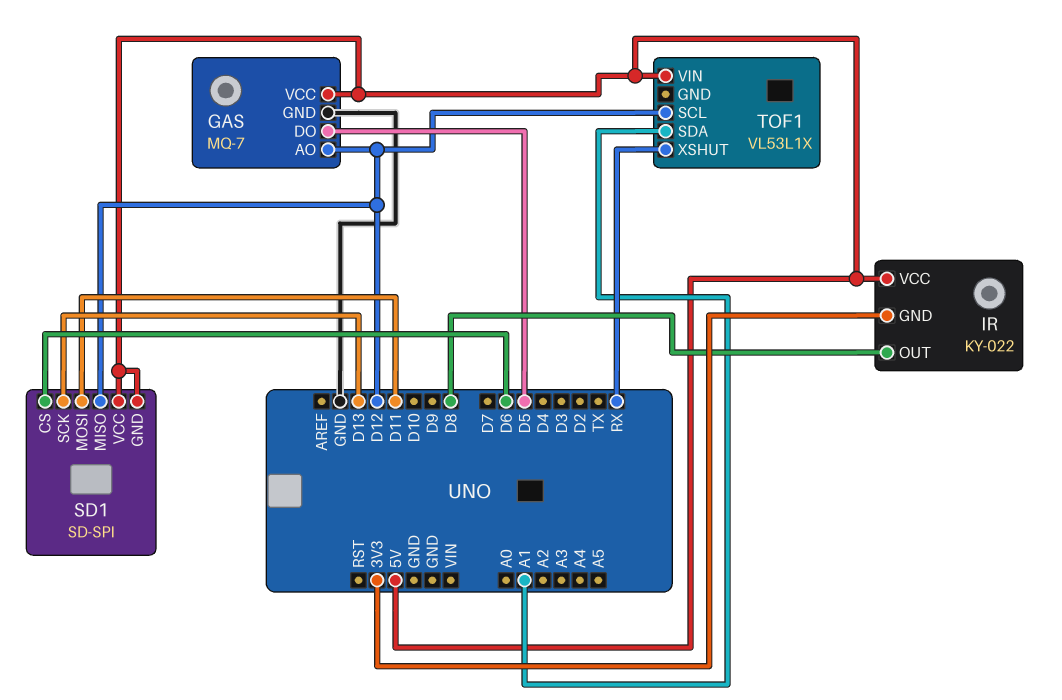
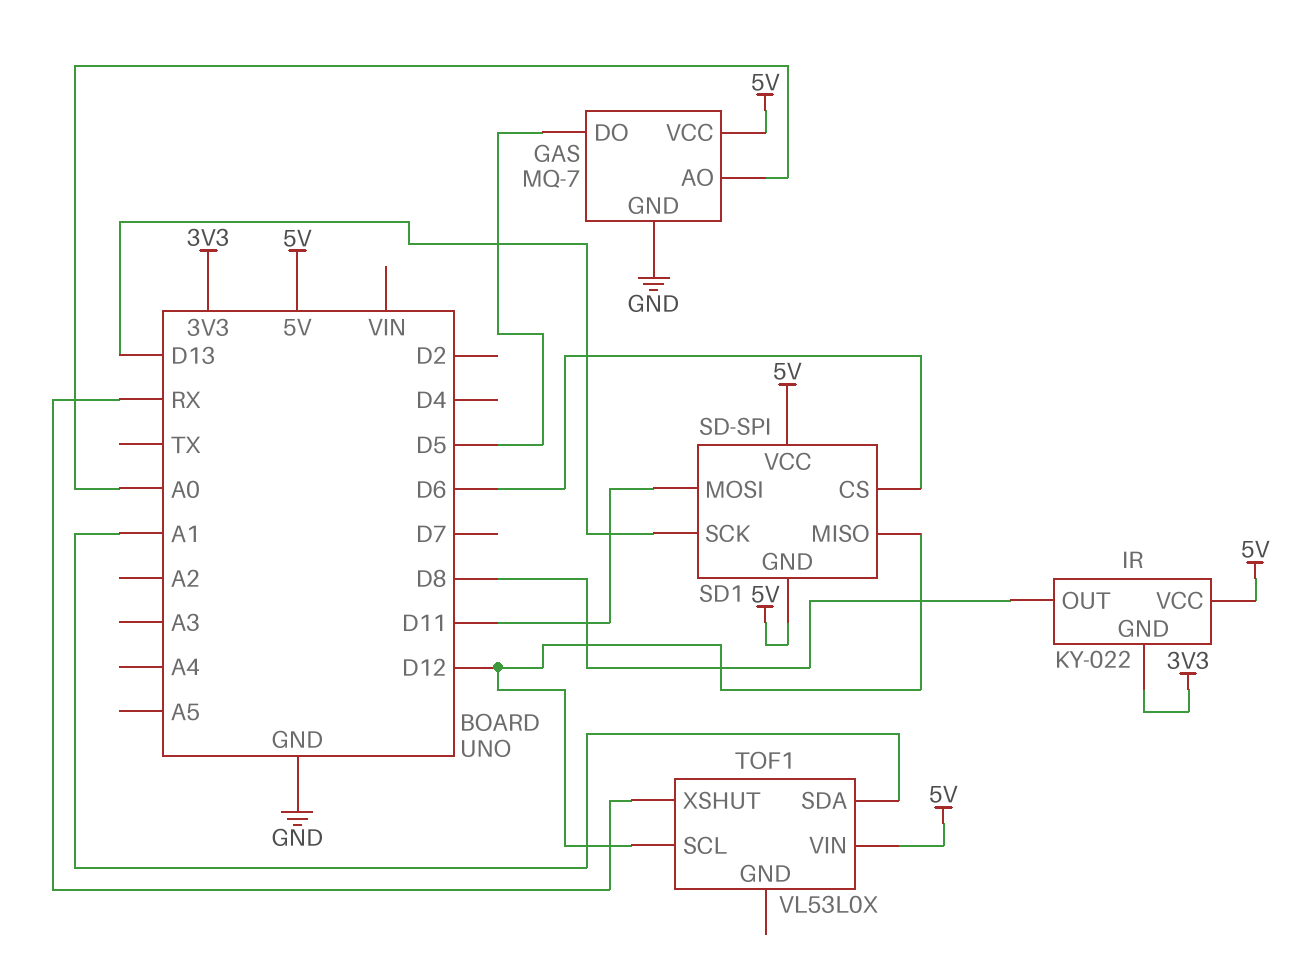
GAS pin AO: D12 -> A0
TOF1: VL53L1X -> VL53L0X

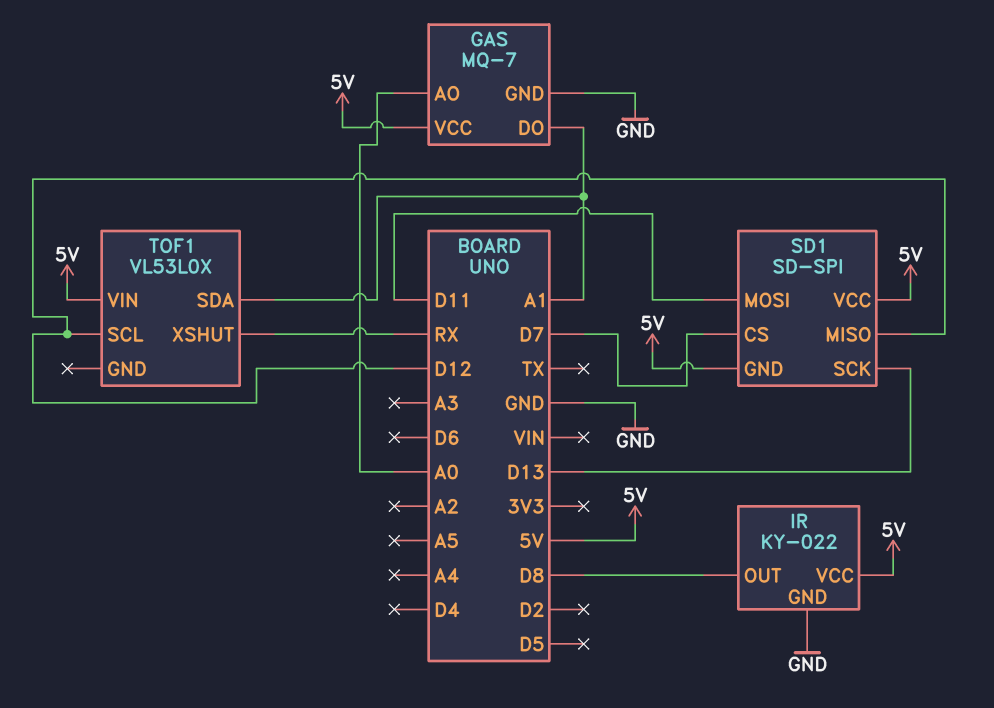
GAS pin DO: D5 -> A1
IR pin GND: 3V3 -> GND
SD1 pin CS: D6 -> D7

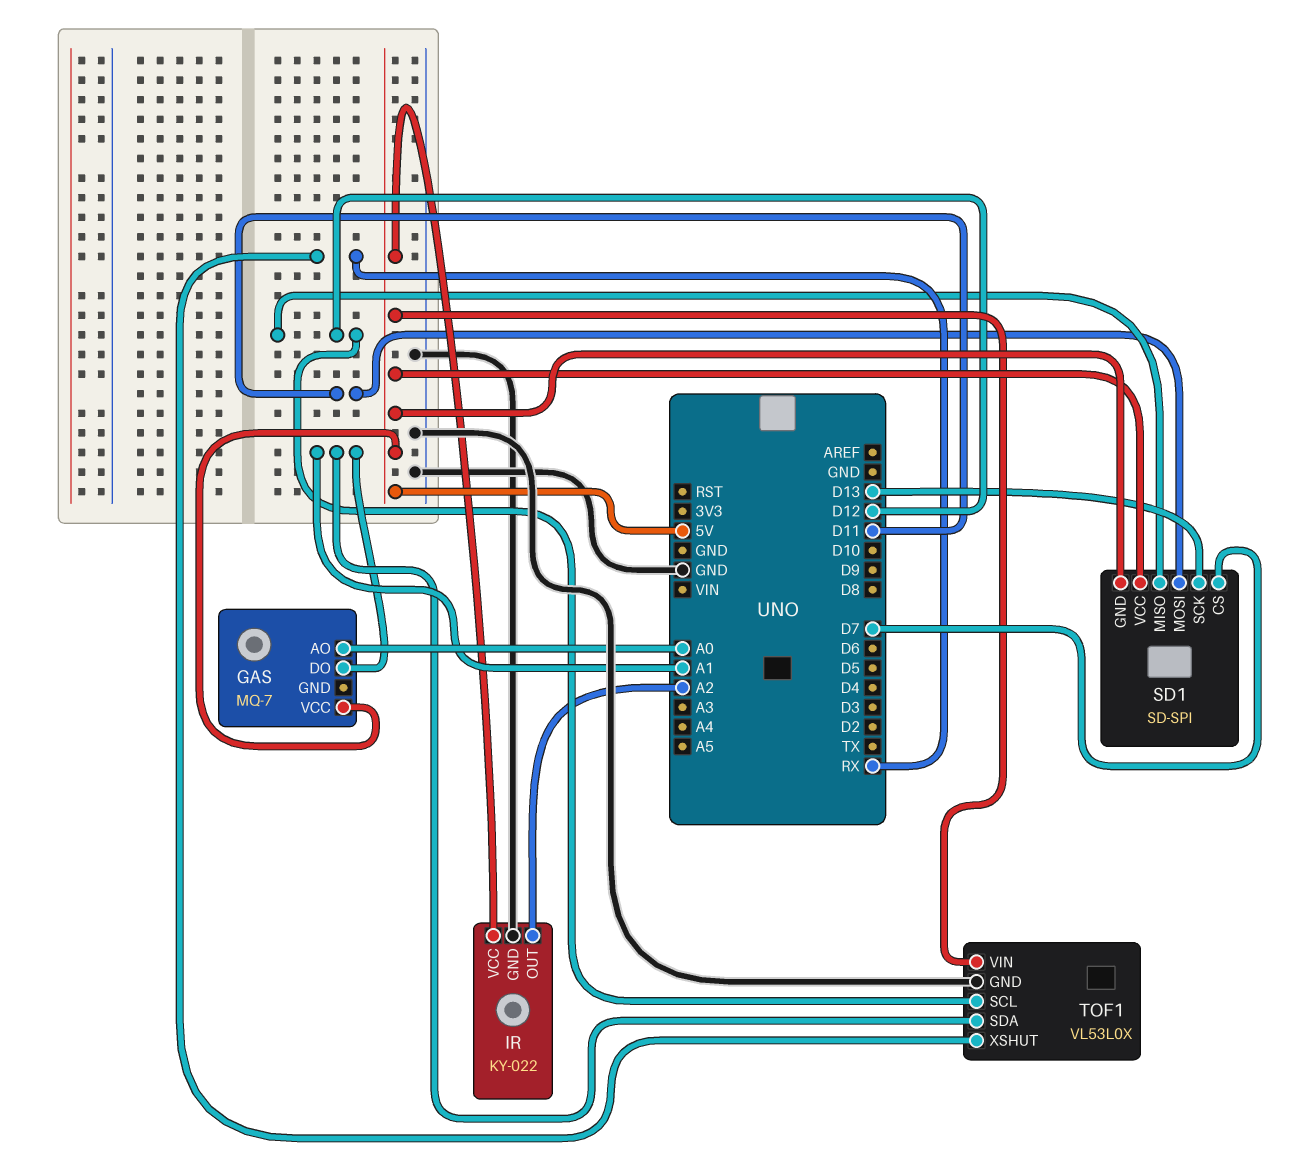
GAS pin GND: GND -> none
IR pin OUT: D8 -> A2
TOF1 pin GND: none -> GND

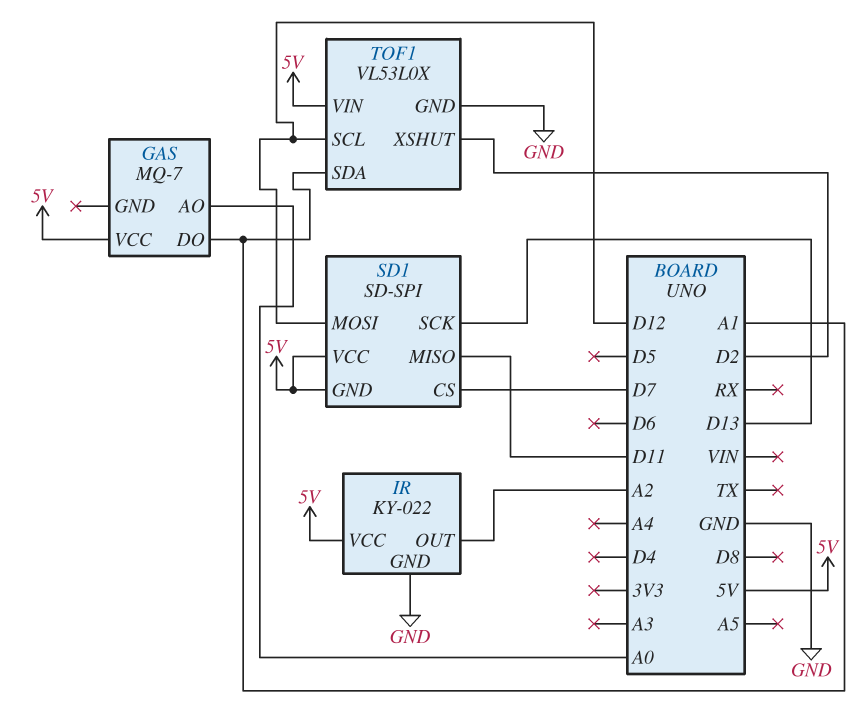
SD1 pin MISO: D12 -> D11
SD1 pin MOSI: D11 -> D12
TOF1 pin XSHUT: RX -> D2

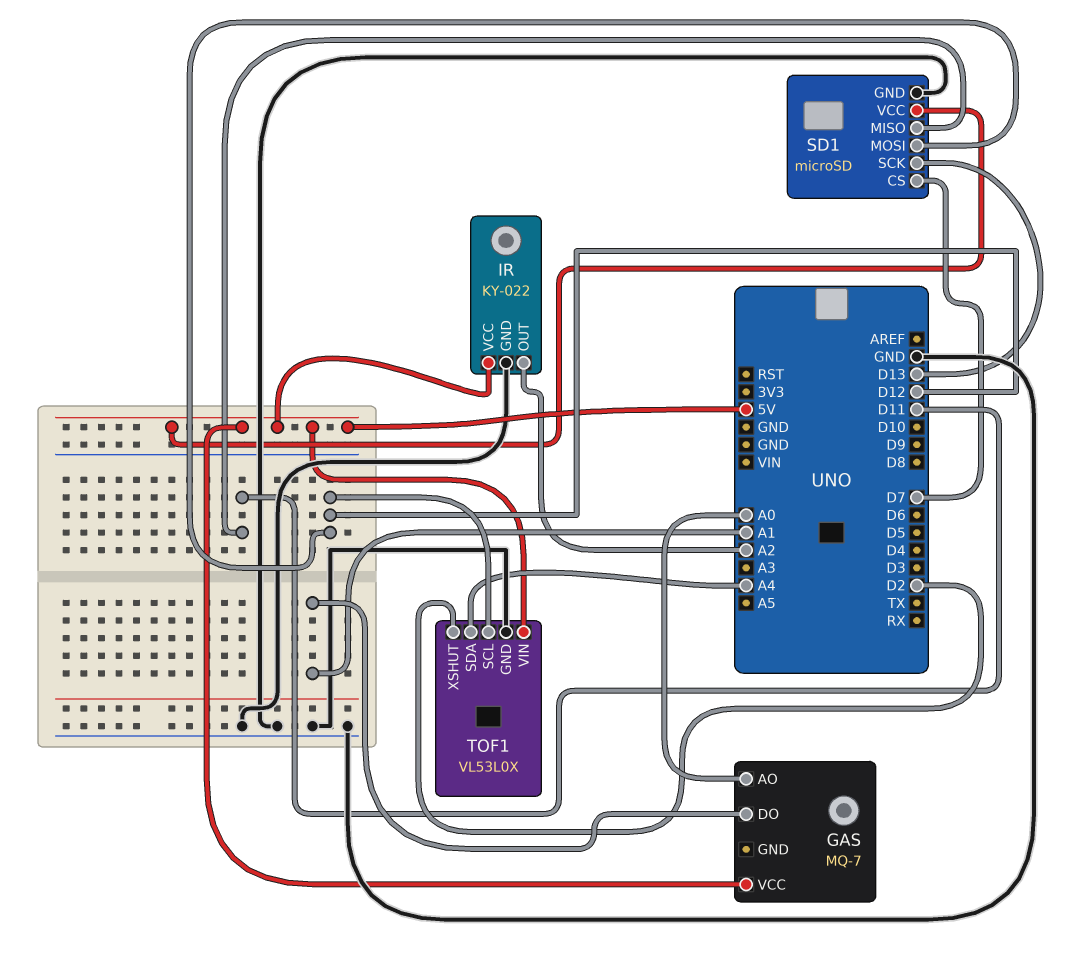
SD1: SD-SPI -> microSD
SD1 pin GND: 5V -> GND
TOF1 pin SDA: A1 -> A4

